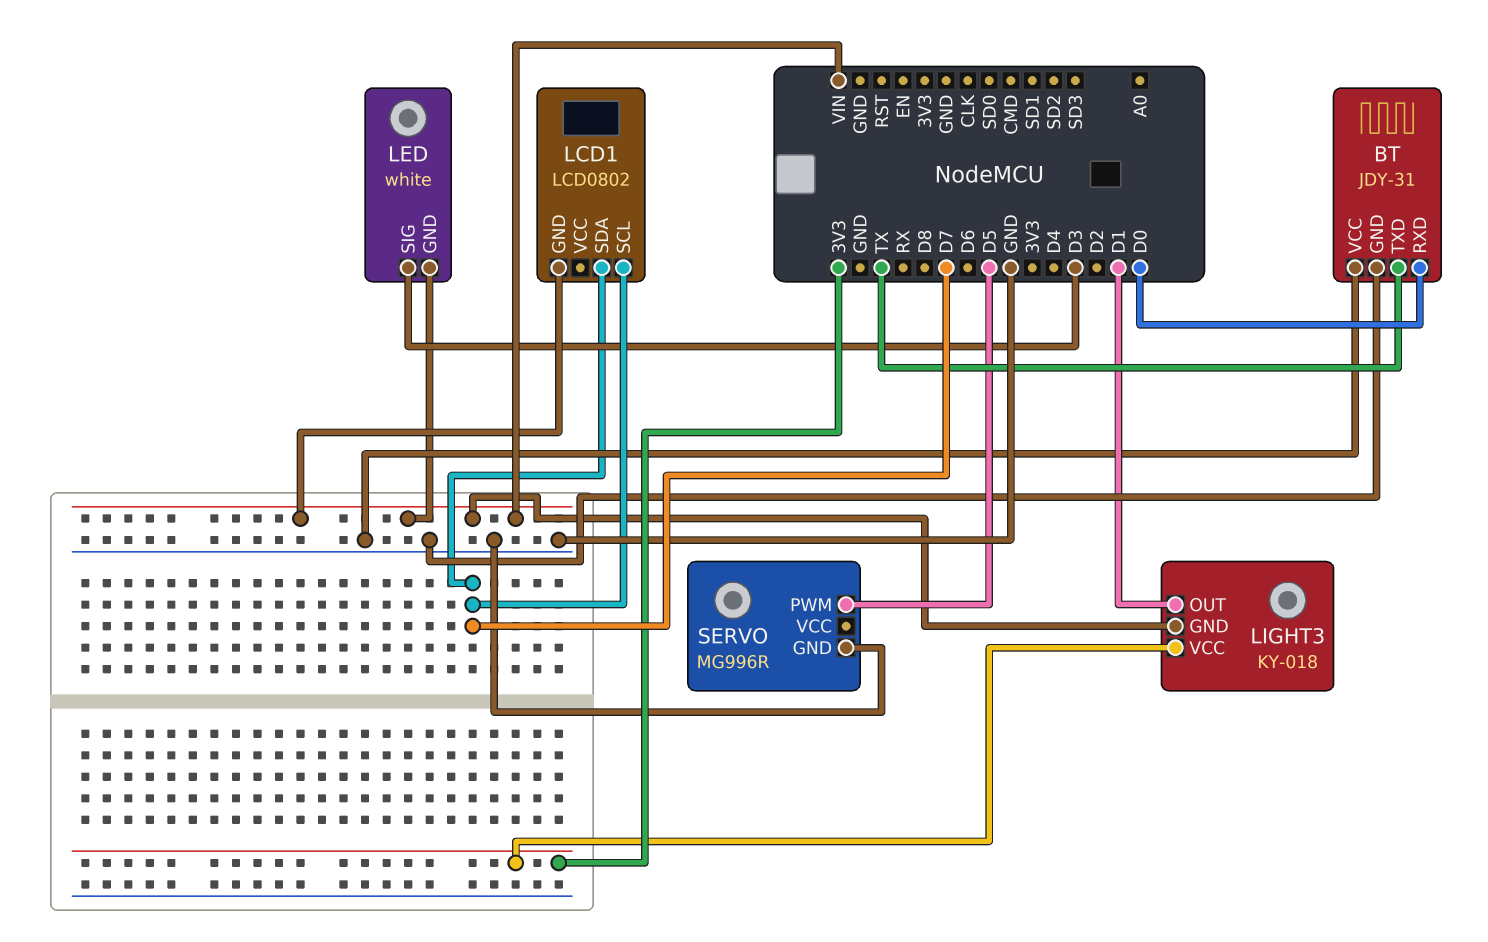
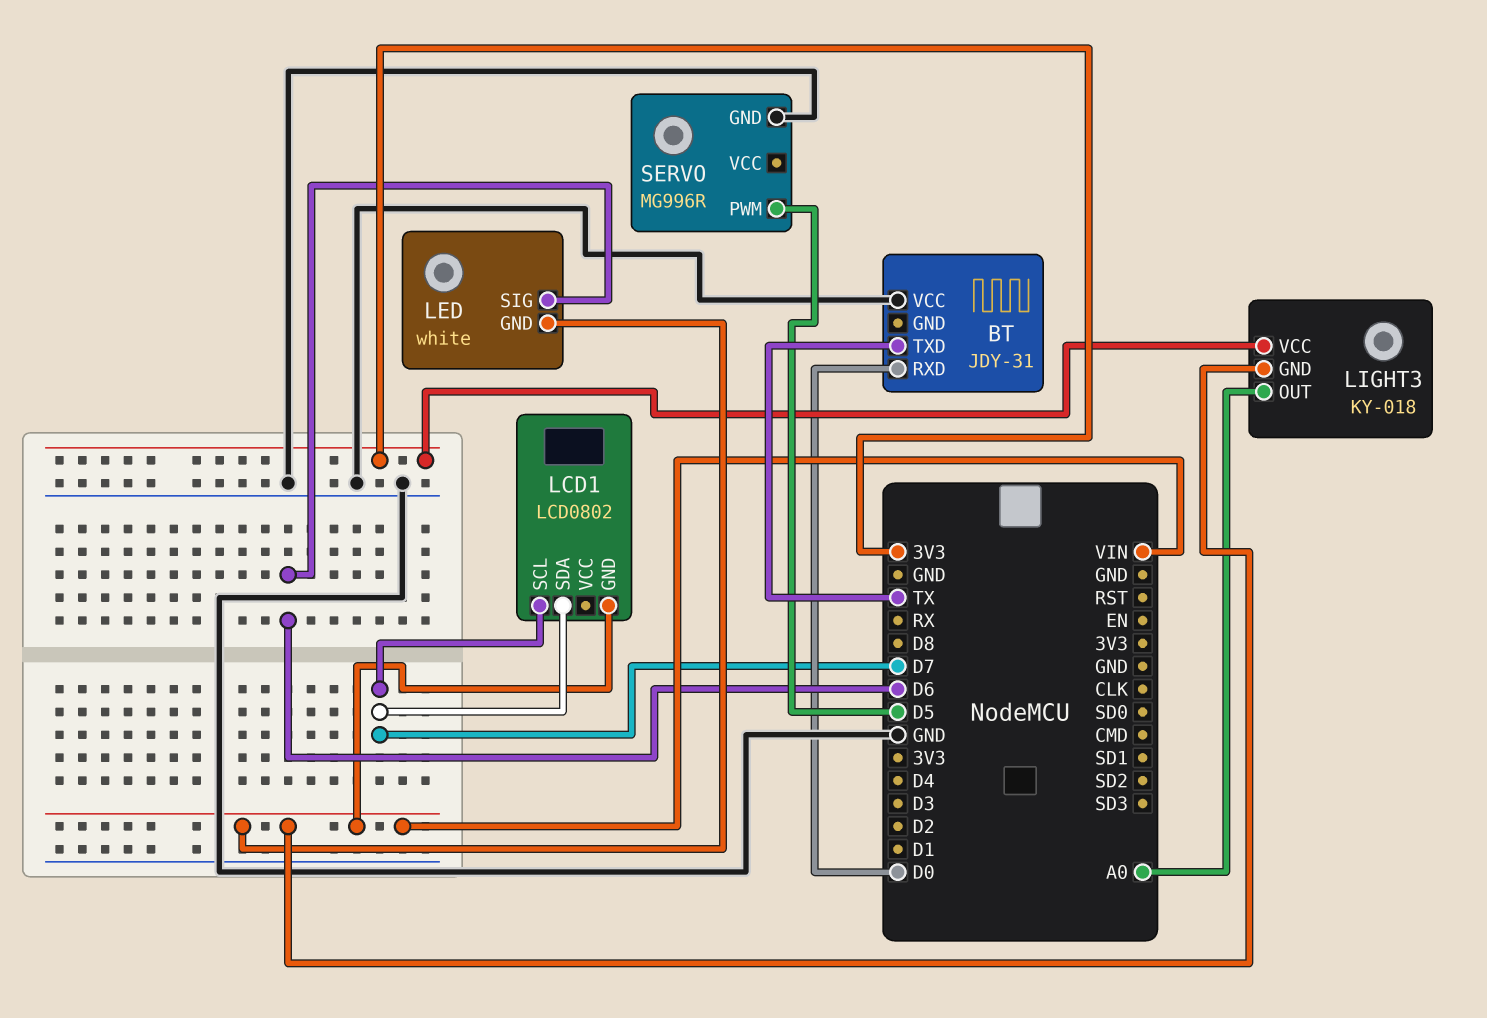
BT pin GND: GND -> none
LED pin SIG: D3 -> D6
LIGHT3 pin OUT: D1 -> A0

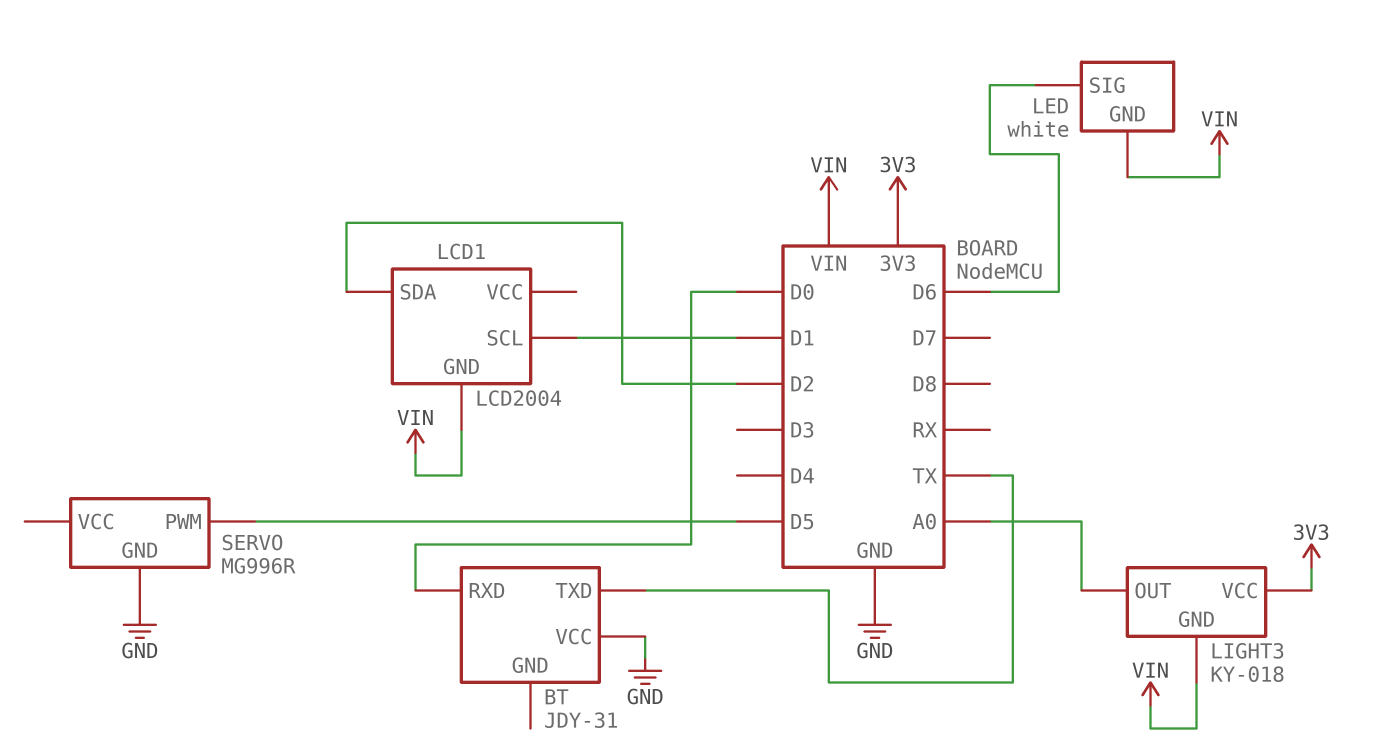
LCD1: LCD0802 -> LCD2004
LCD1 pin SCL: D7 -> D1
LCD1 pin SDA: D7 -> D2

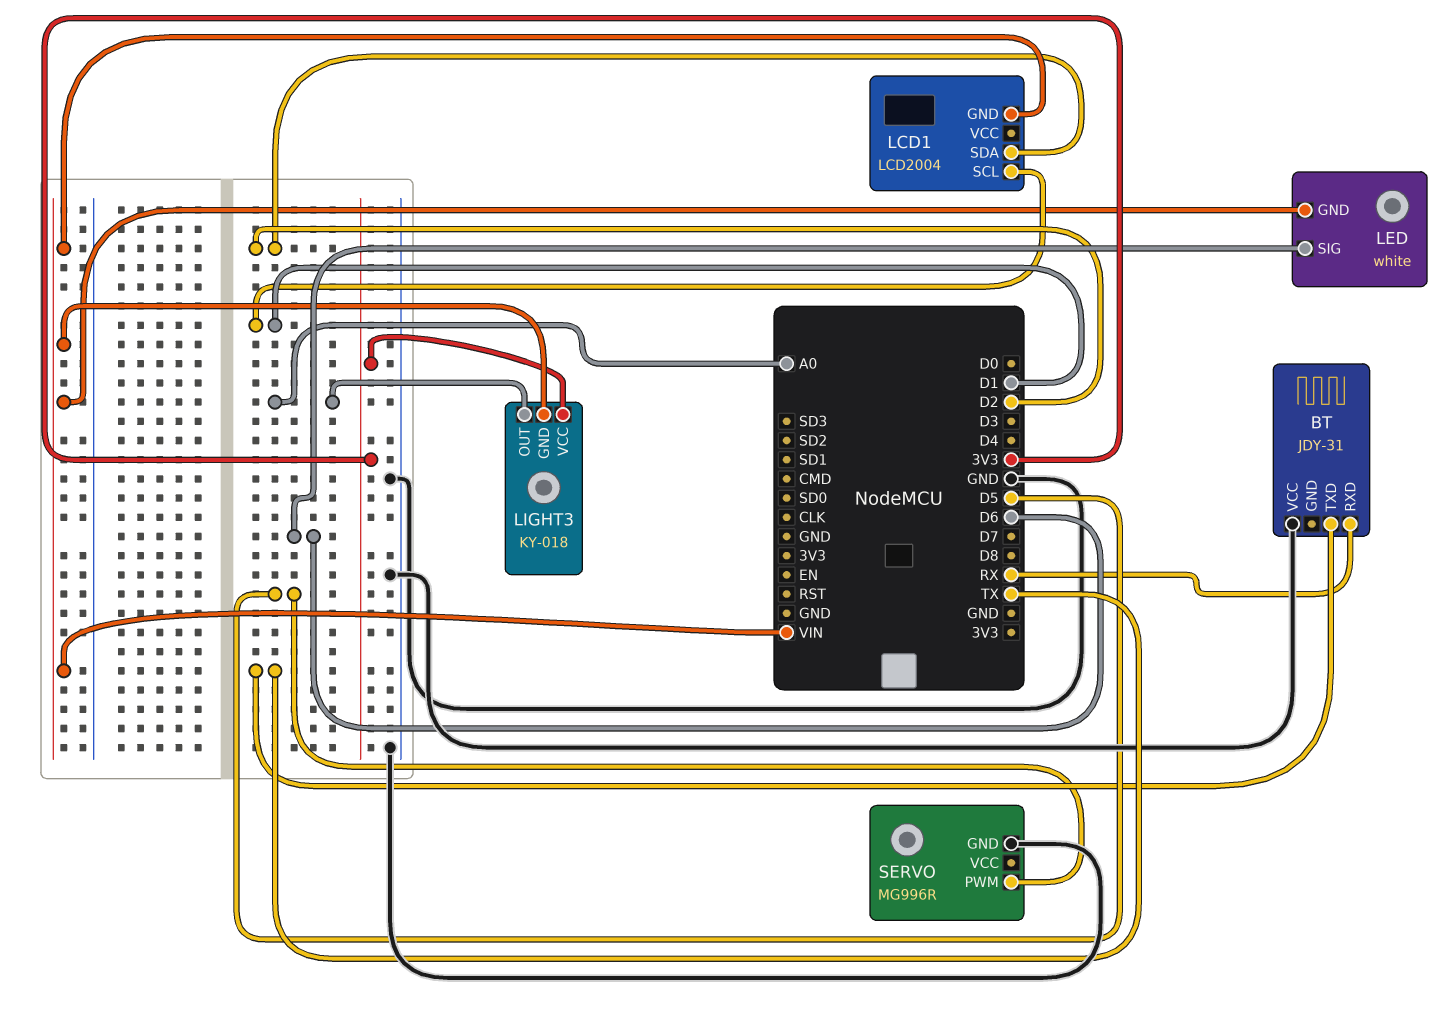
BT pin RXD: D0 -> RX

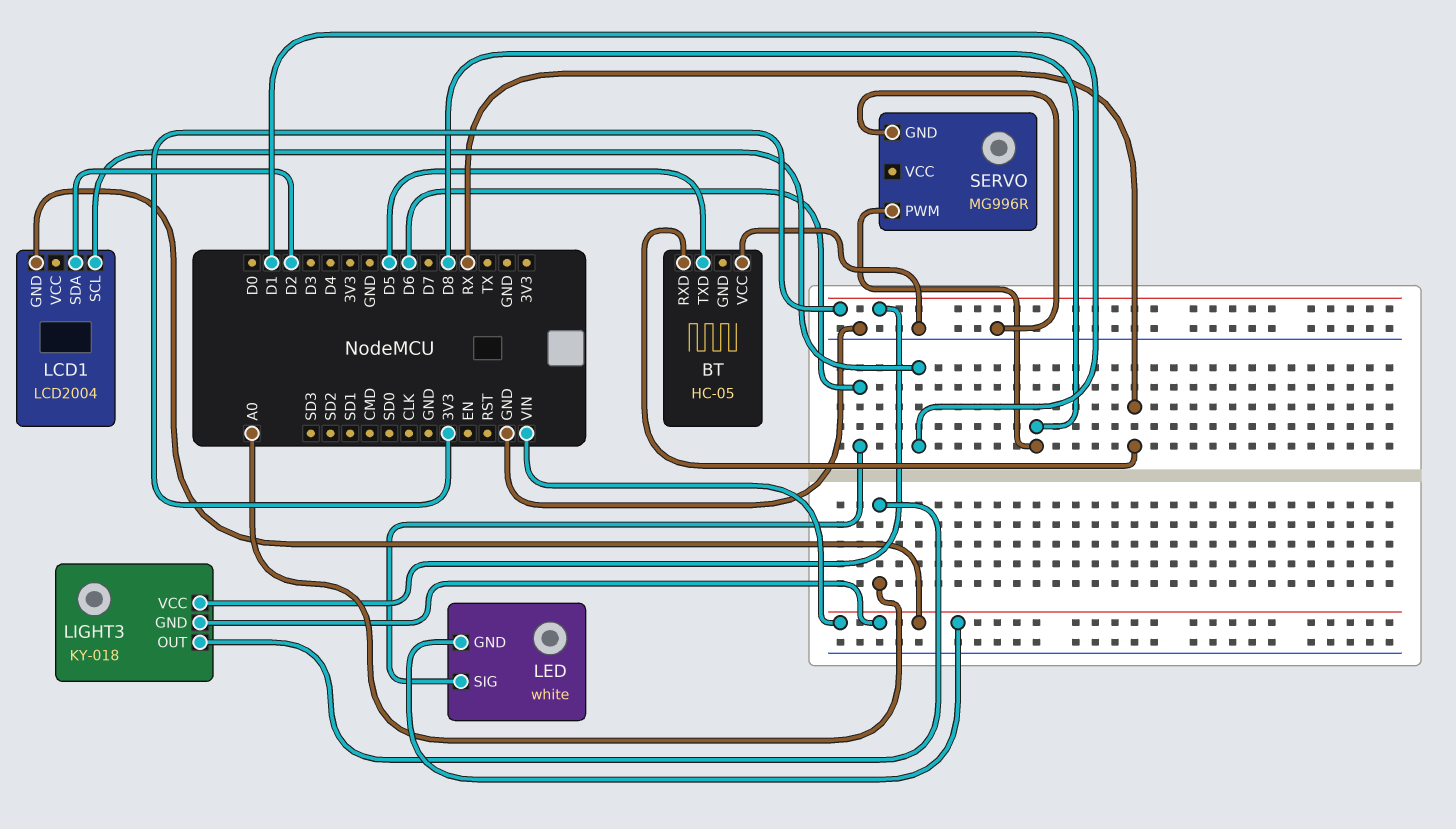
BT: JDY-31 -> HC-05
BT pin TXD: TX -> D5
SERVO pin PWM: D5 -> D8

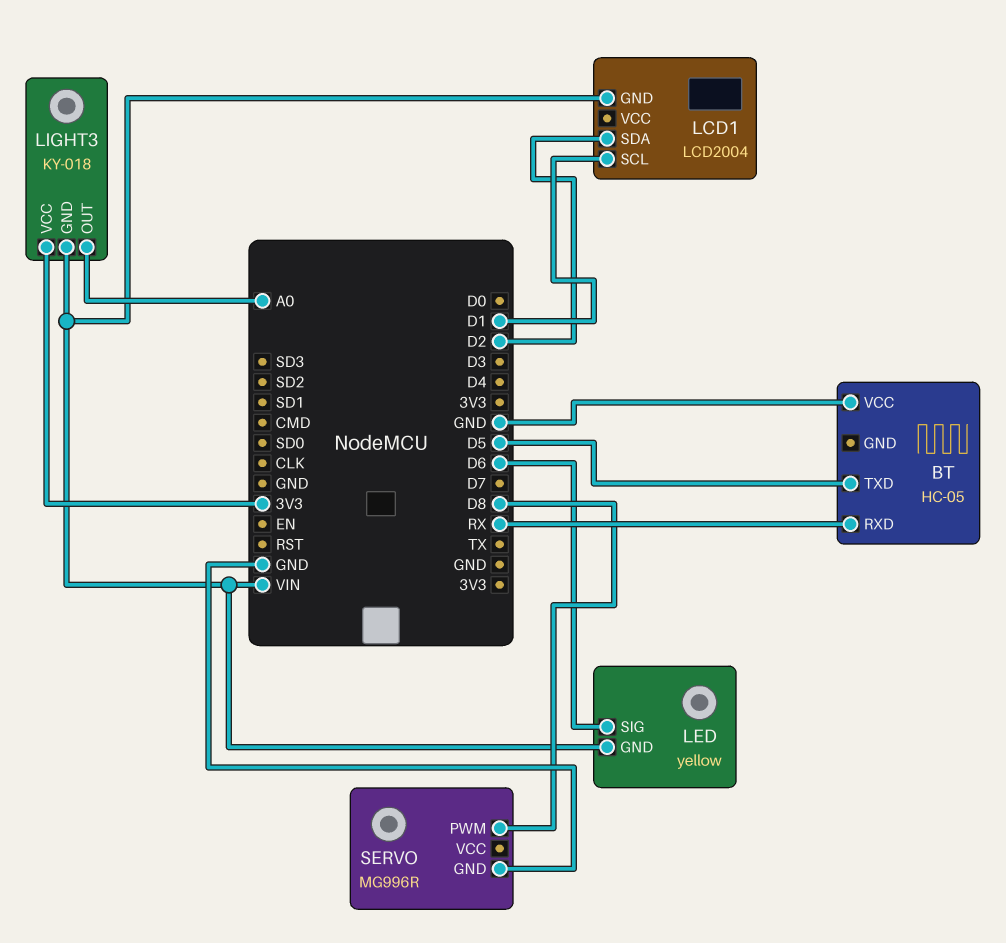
LED: white -> yellow

